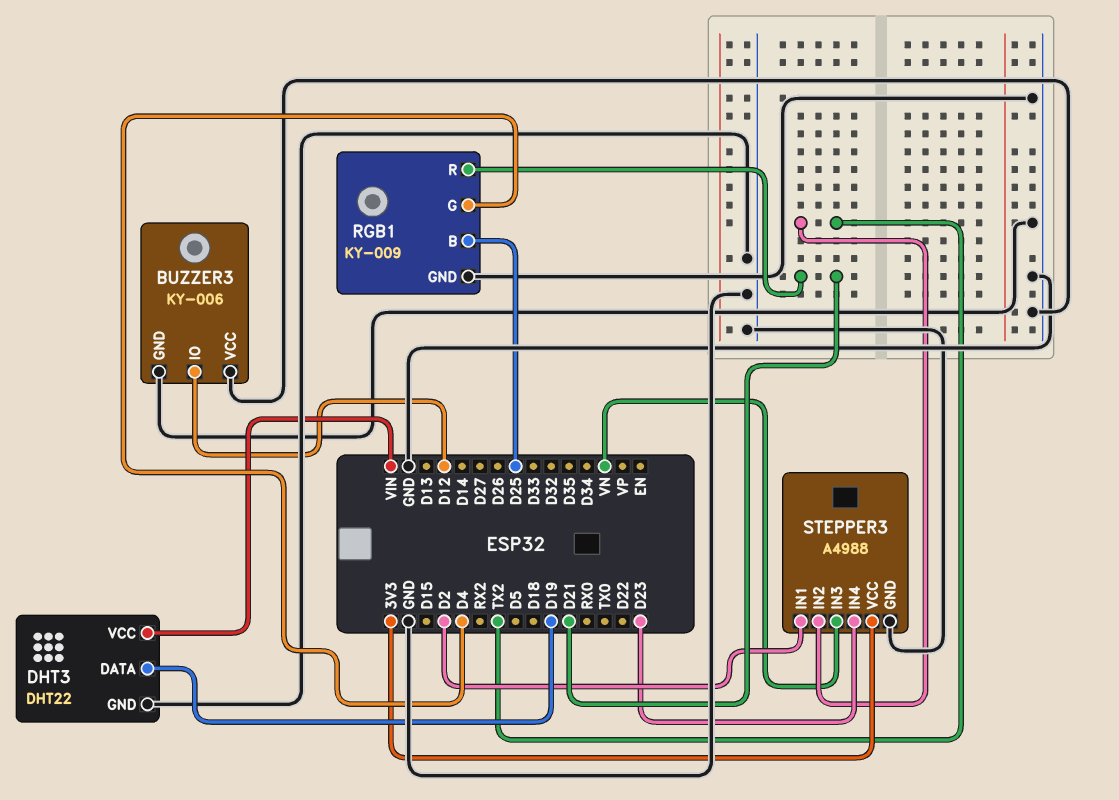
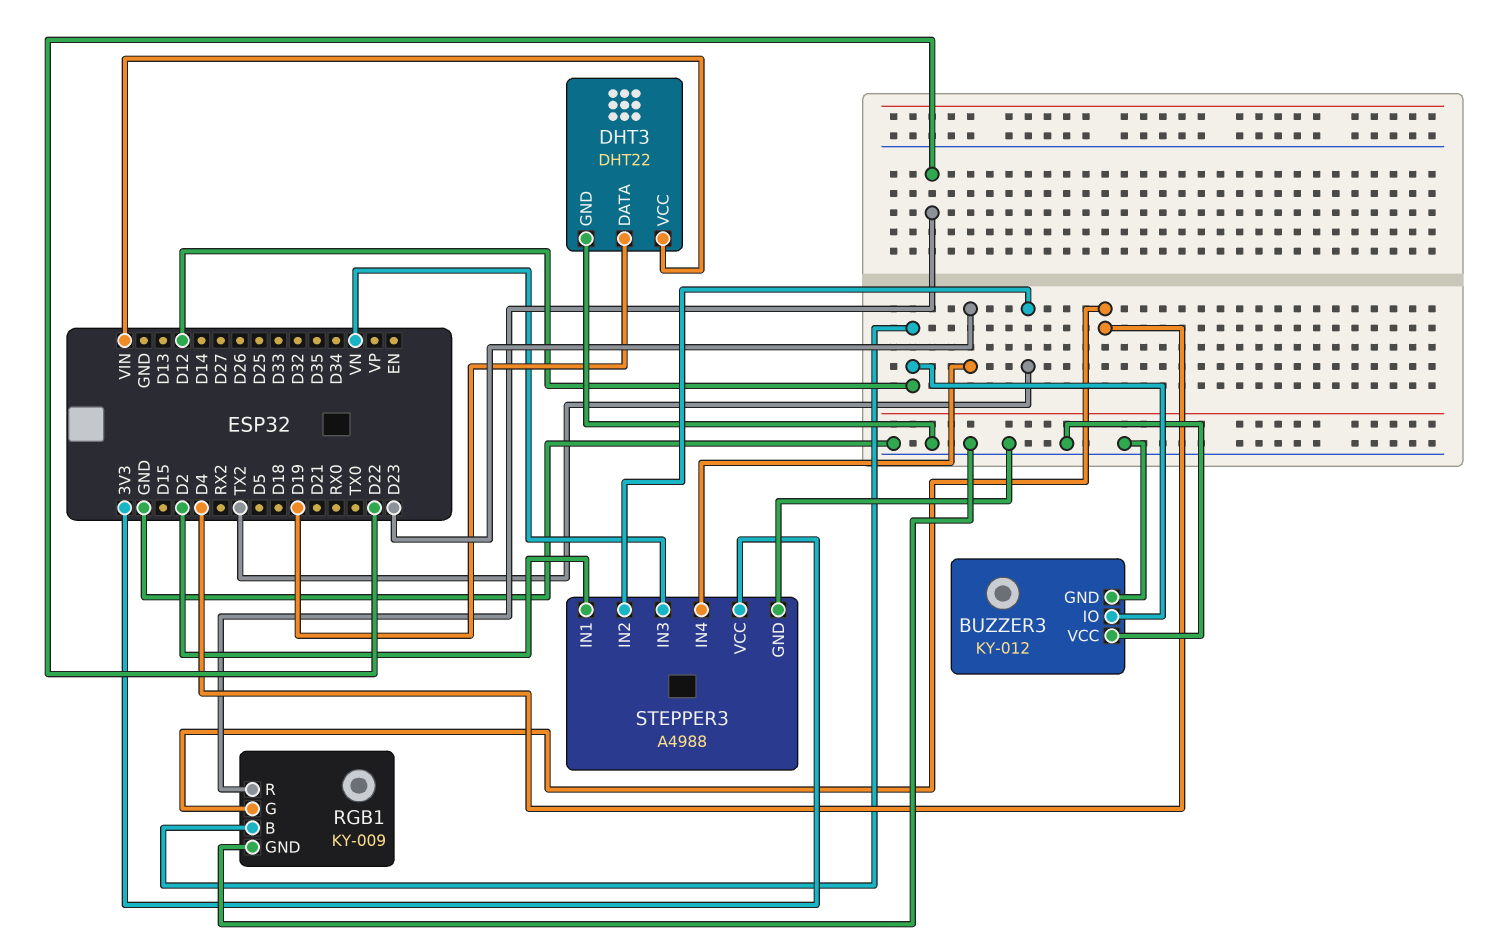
BUZZER3: KY-006 -> KY-012
RGB1 pin B: D25 -> D12
RGB1 pin R: D21 -> D22

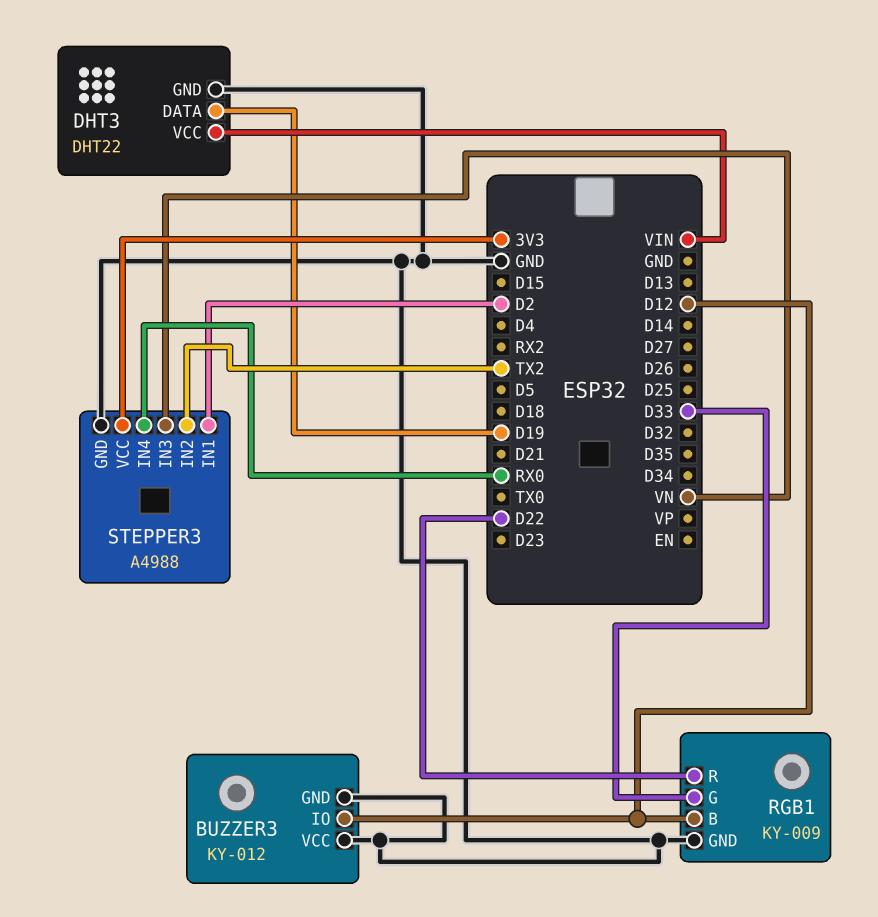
RGB1 pin G: D4 -> D33
STEPPER3 pin IN4: D23 -> RX0

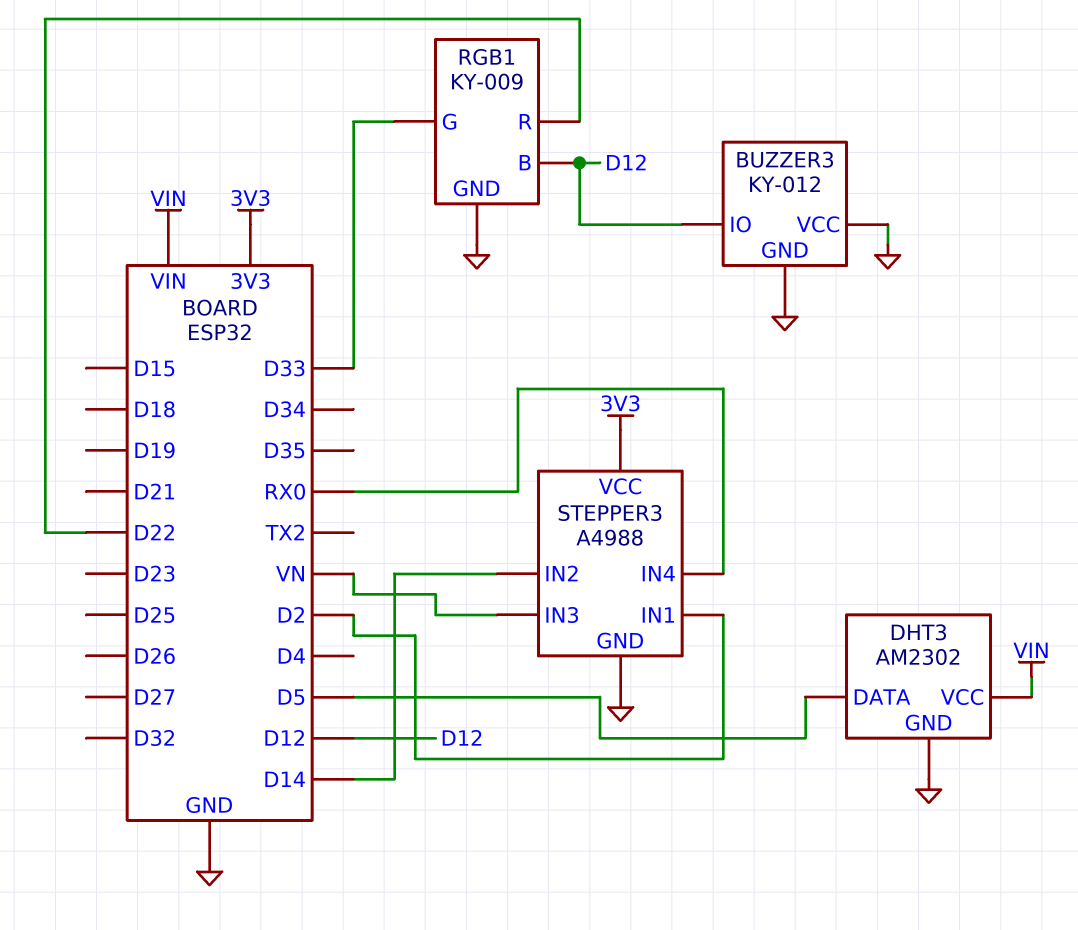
DHT3: DHT22 -> AM2302
DHT3 pin DATA: D19 -> D5
STEPPER3 pin IN2: TX2 -> D14

